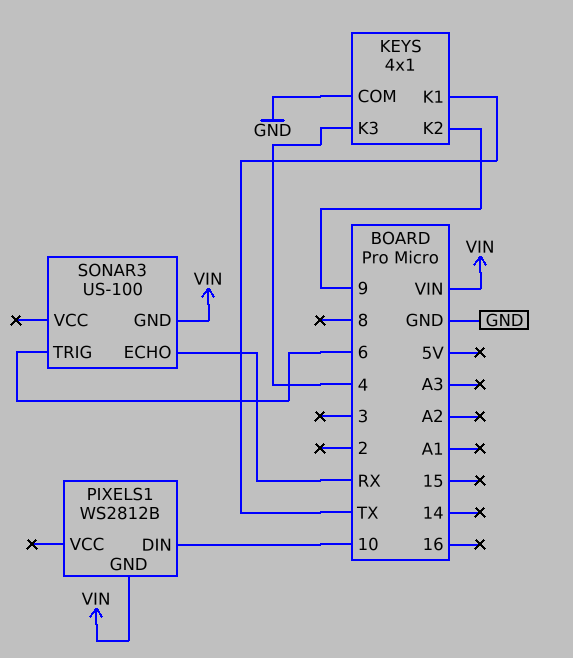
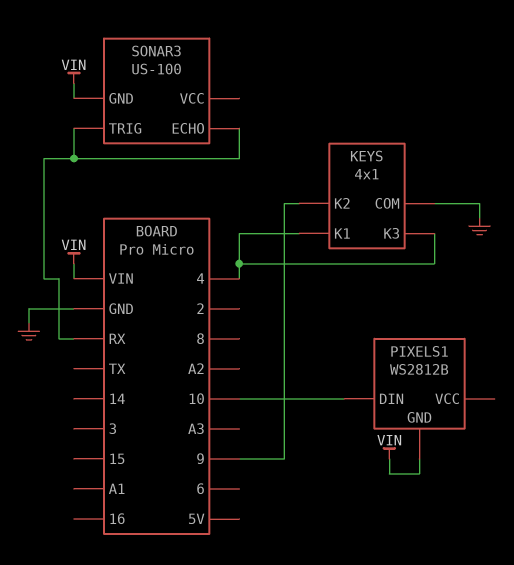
KEYS pin K1: TX -> 4
SONAR3 pin TRIG: 6 -> RX

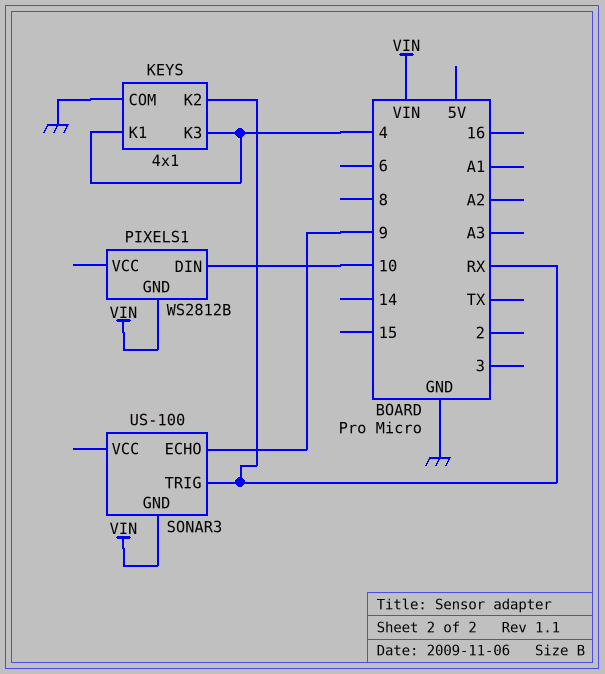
KEYS pin K2: 9 -> RX
SONAR3 pin ECHO: RX -> 9

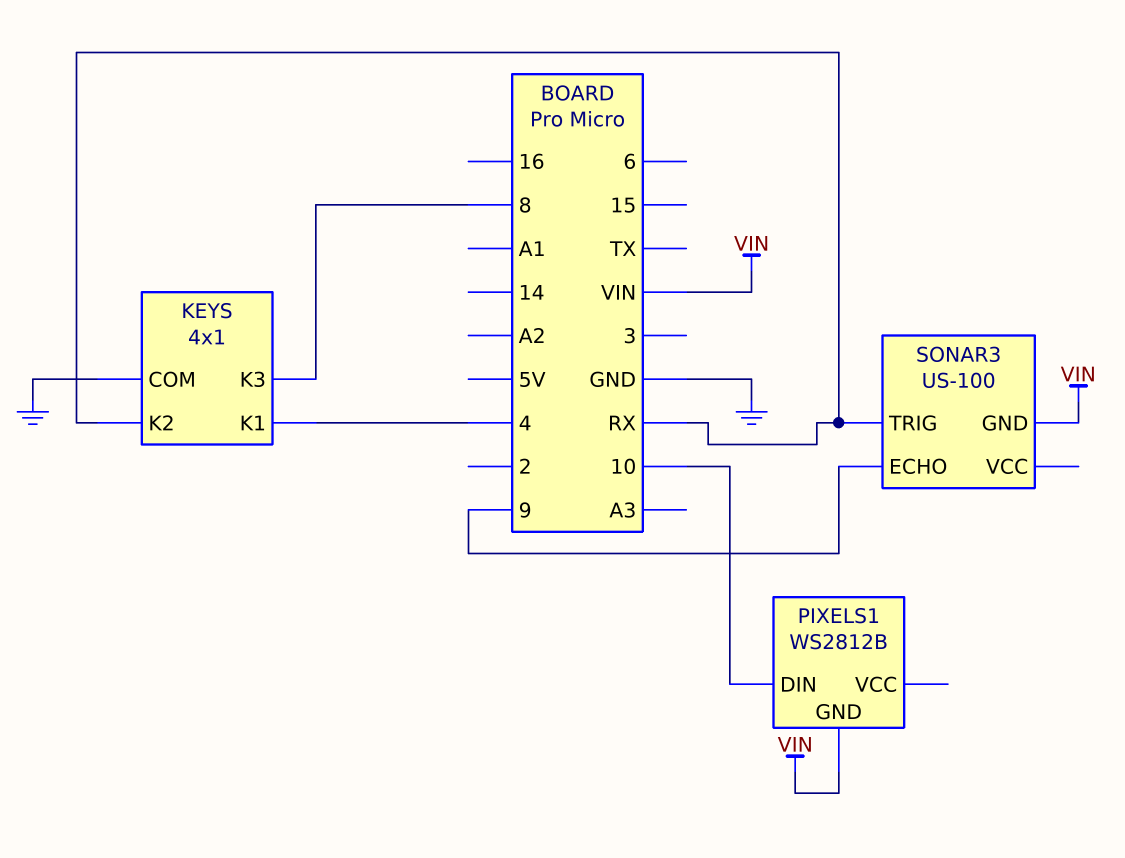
KEYS pin K3: 4 -> 8

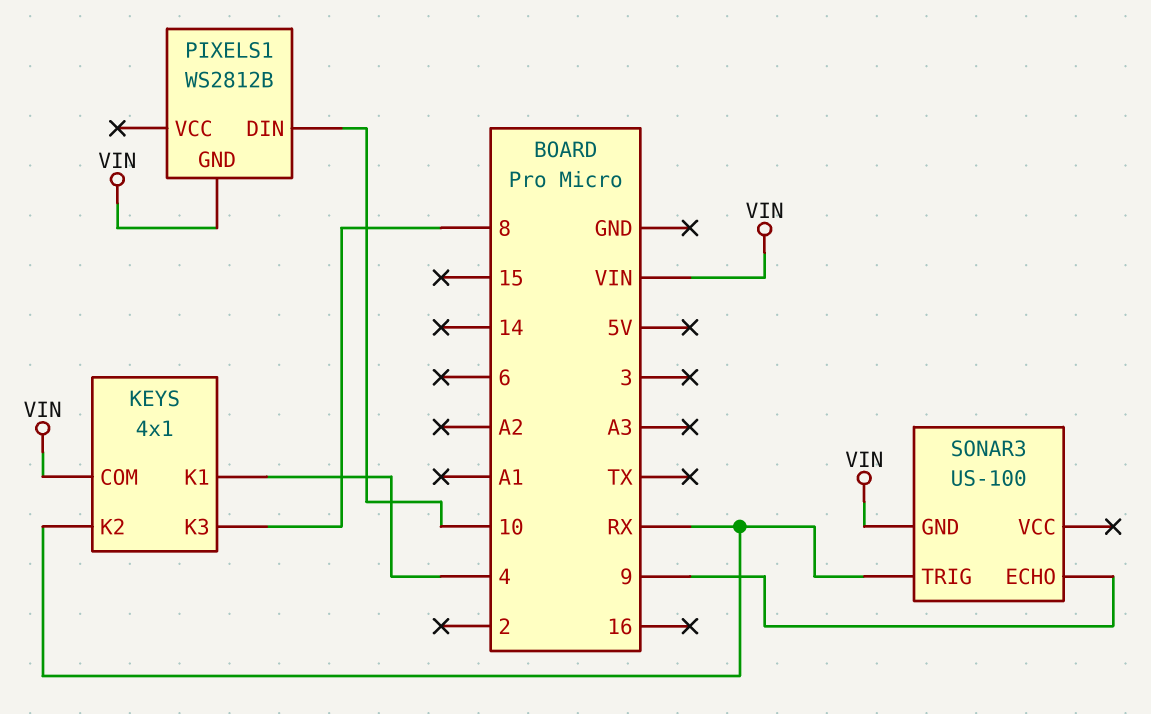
KEYS pin COM: GND -> VIN

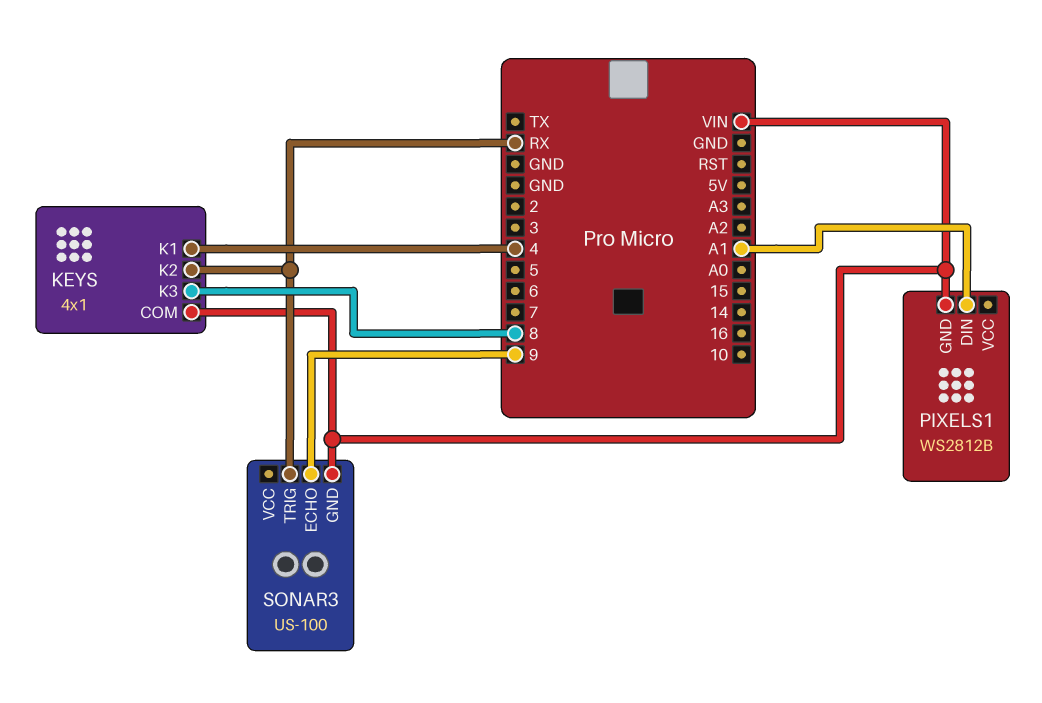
PIXELS1 pin DIN: 10 -> A1

